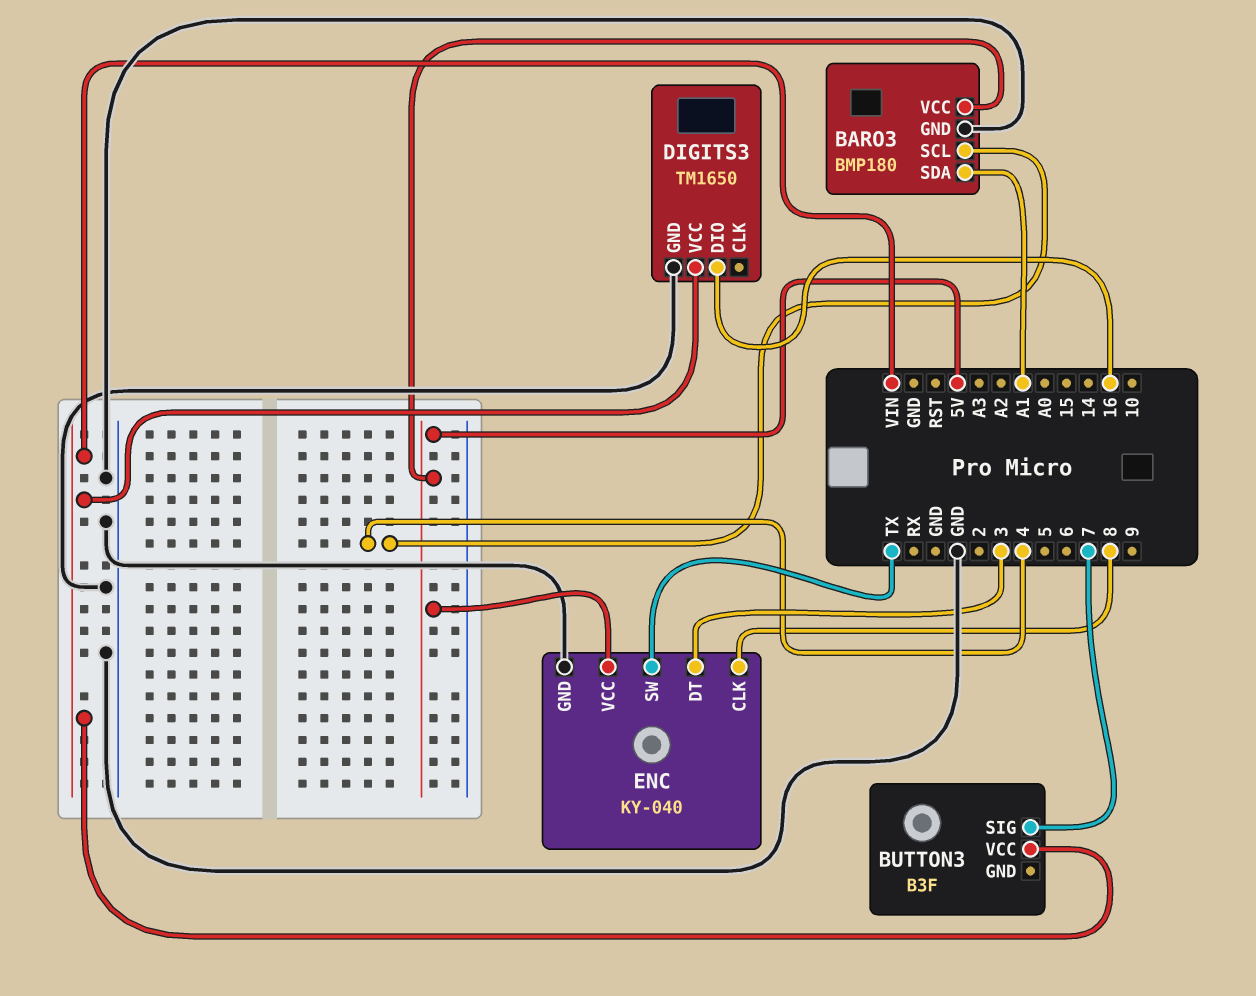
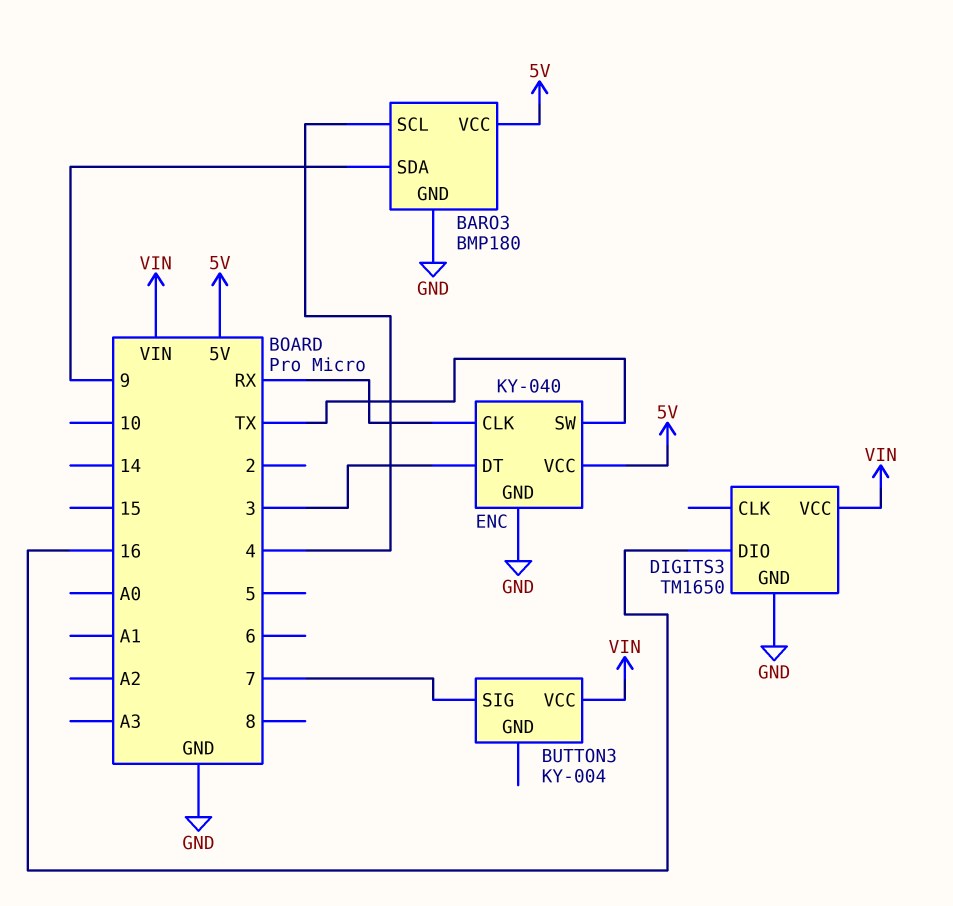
BARO3 pin SDA: A1 -> 9
BUTTON3: B3F -> KY-004
ENC pin CLK: 8 -> RX

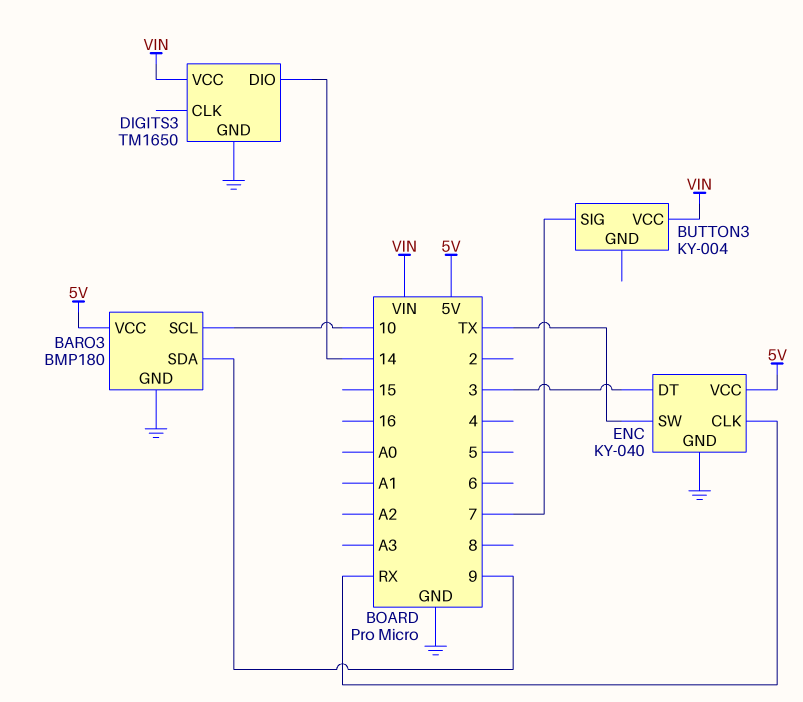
BARO3 pin SCL: 4 -> 10
DIGITS3 pin DIO: 16 -> 14

